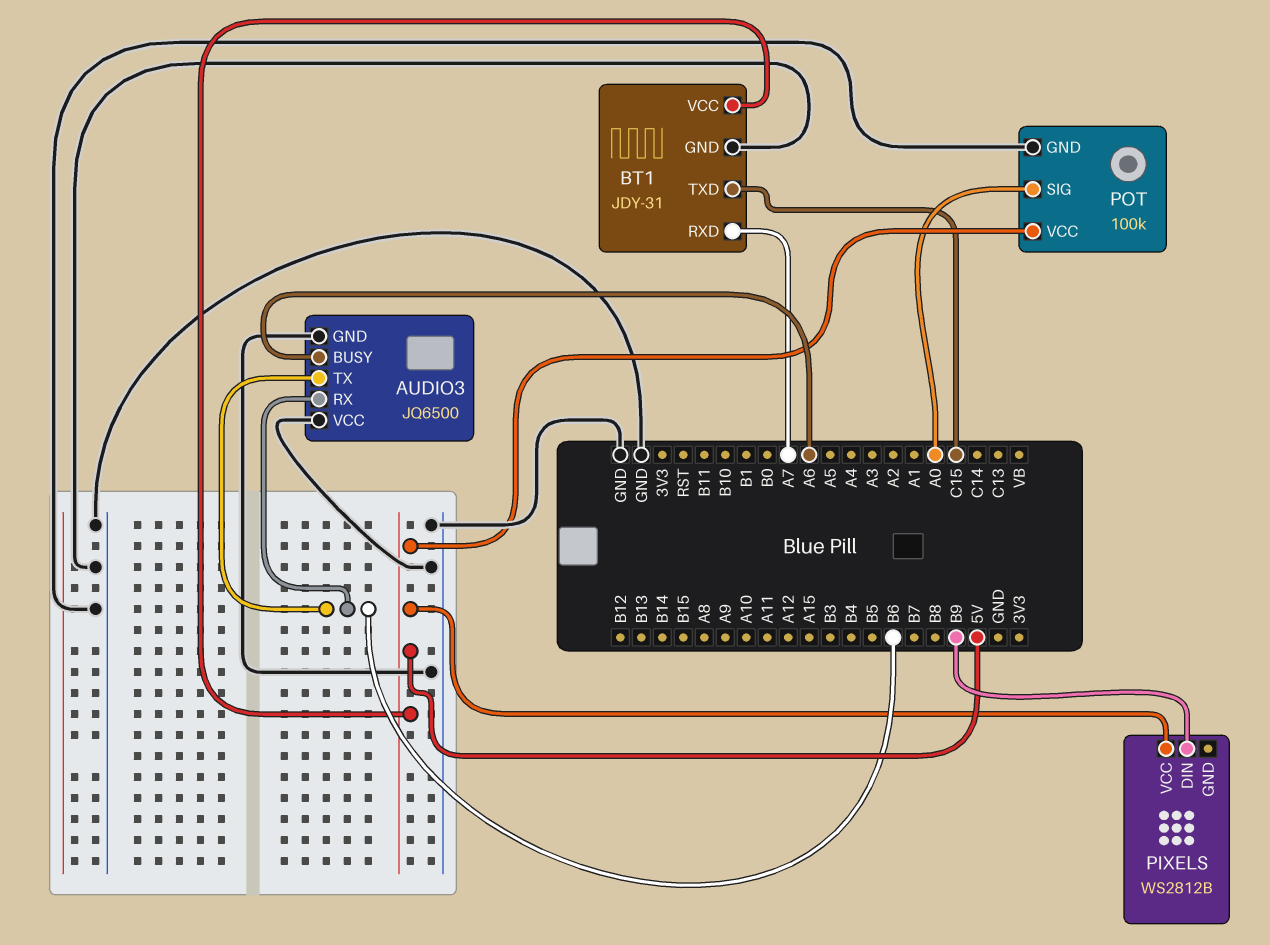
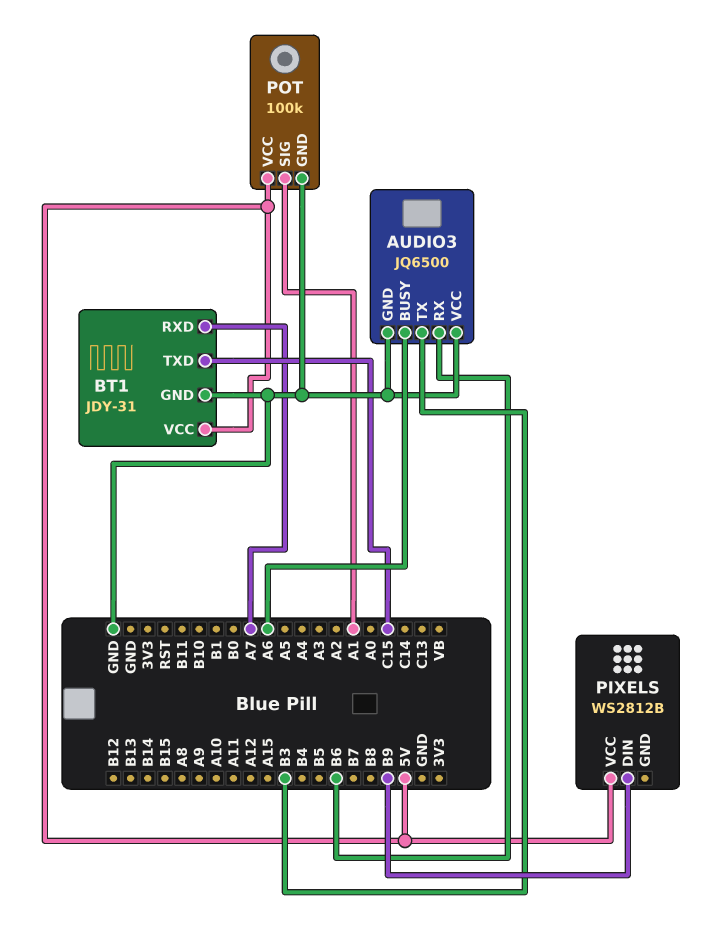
AUDIO3 pin TX: B6 -> B3
POT pin SIG: A0 -> A1

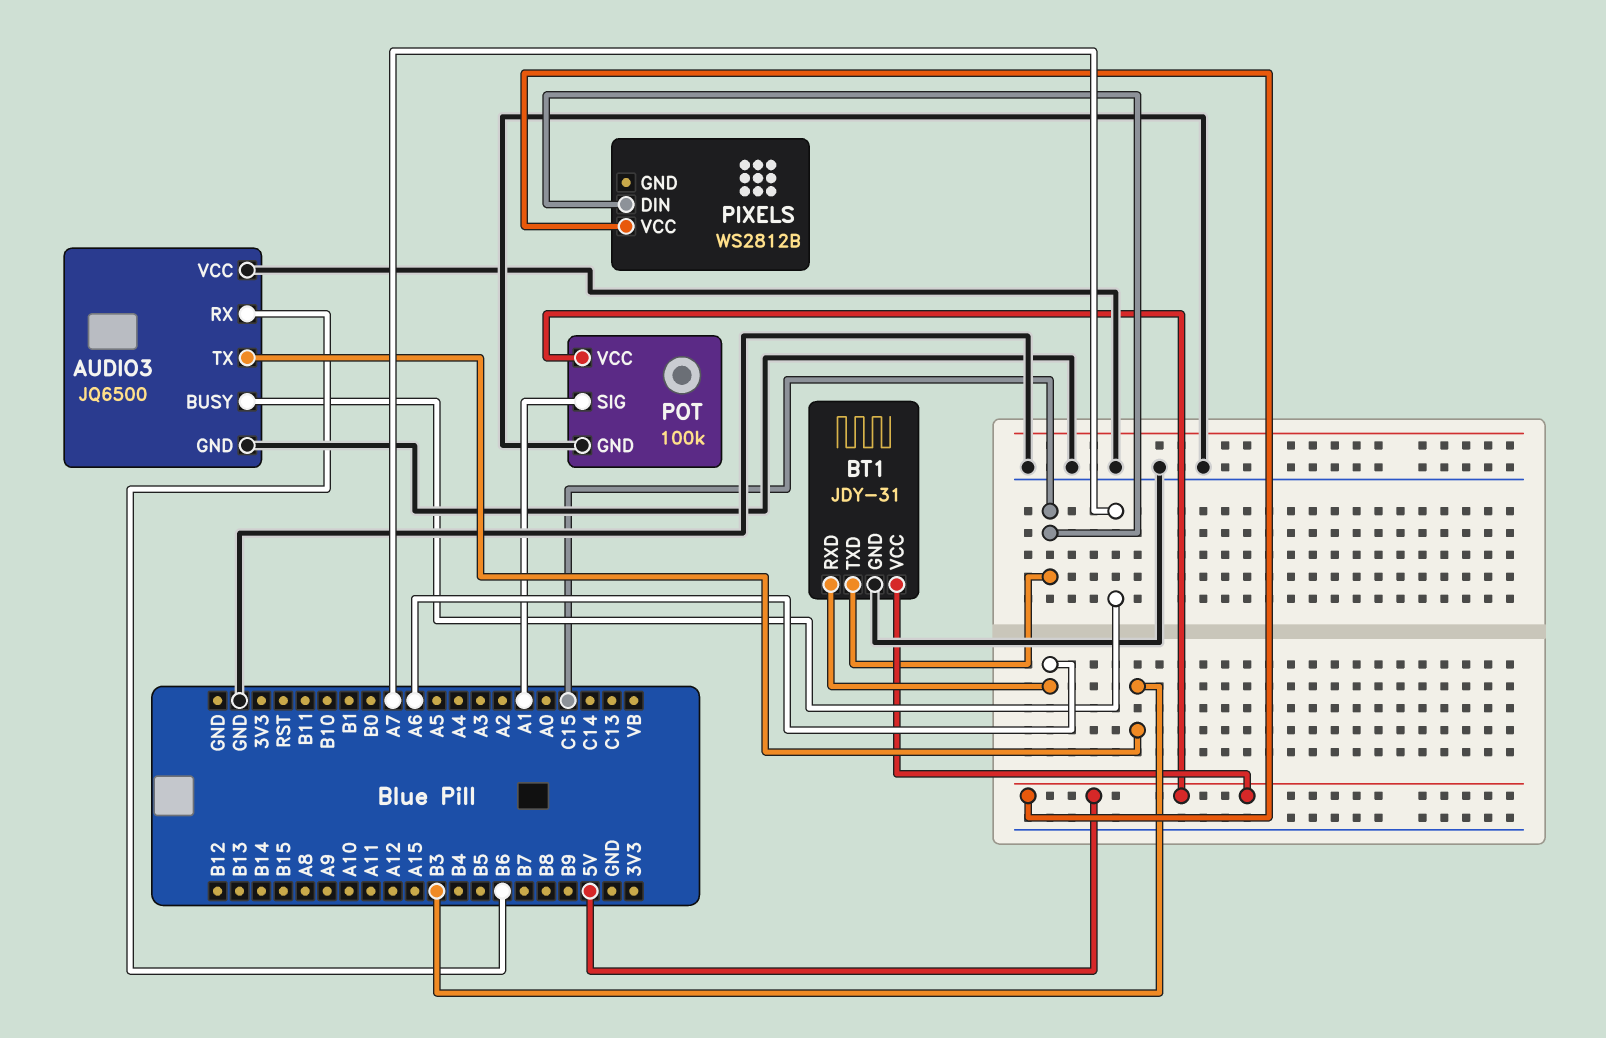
AUDIO3 pin BUSY: A6 -> A7
BT1 pin RXD: A7 -> A6
PIXELS pin DIN: B9 -> C15

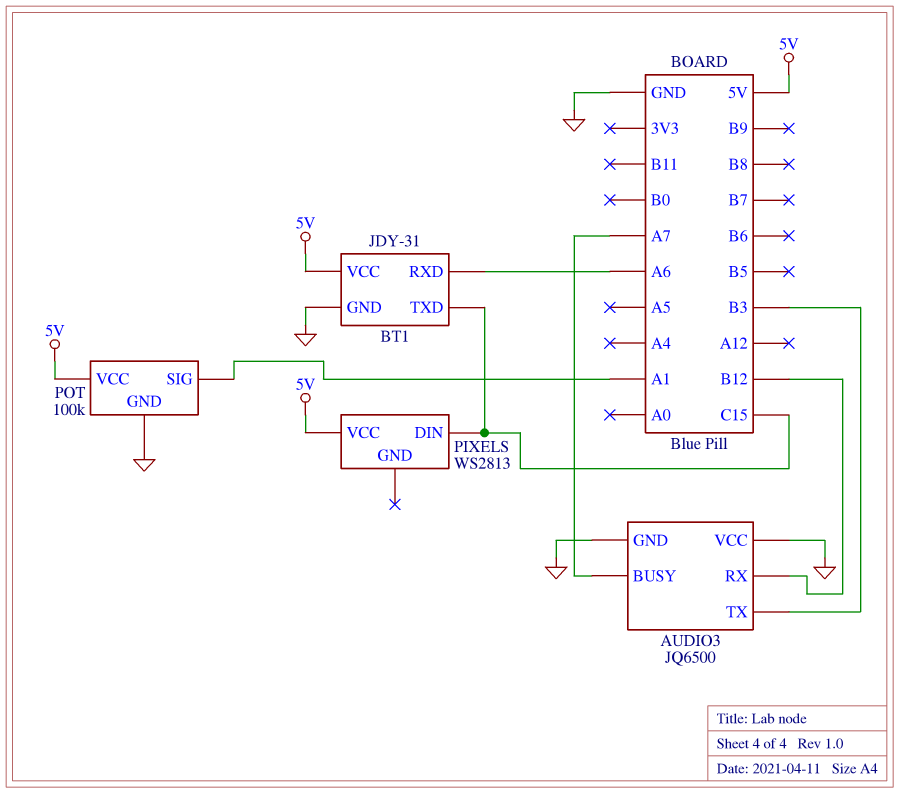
AUDIO3 pin RX: B6 -> B12
PIXELS: WS2812B -> WS2813

